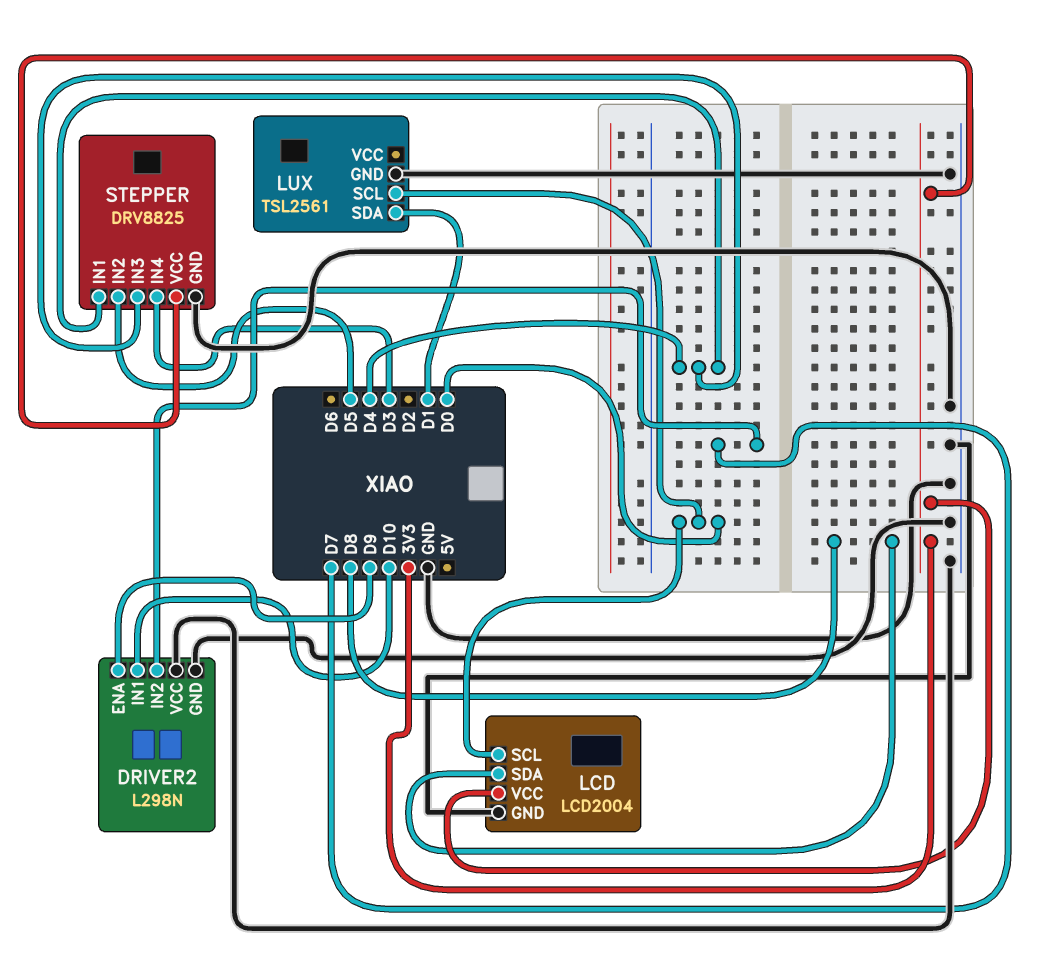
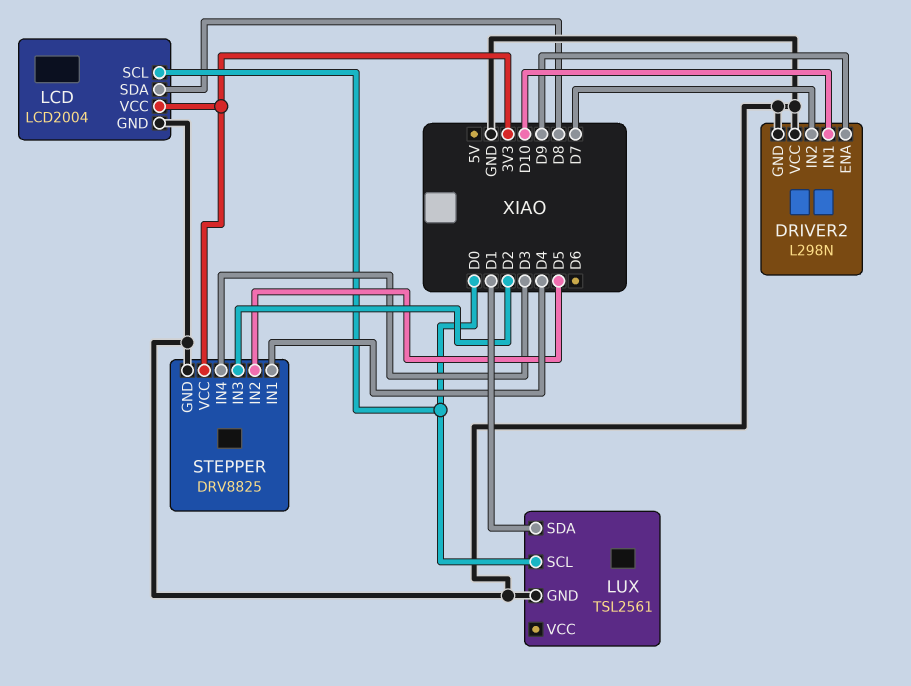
STEPPER pin IN3: D4 -> D2

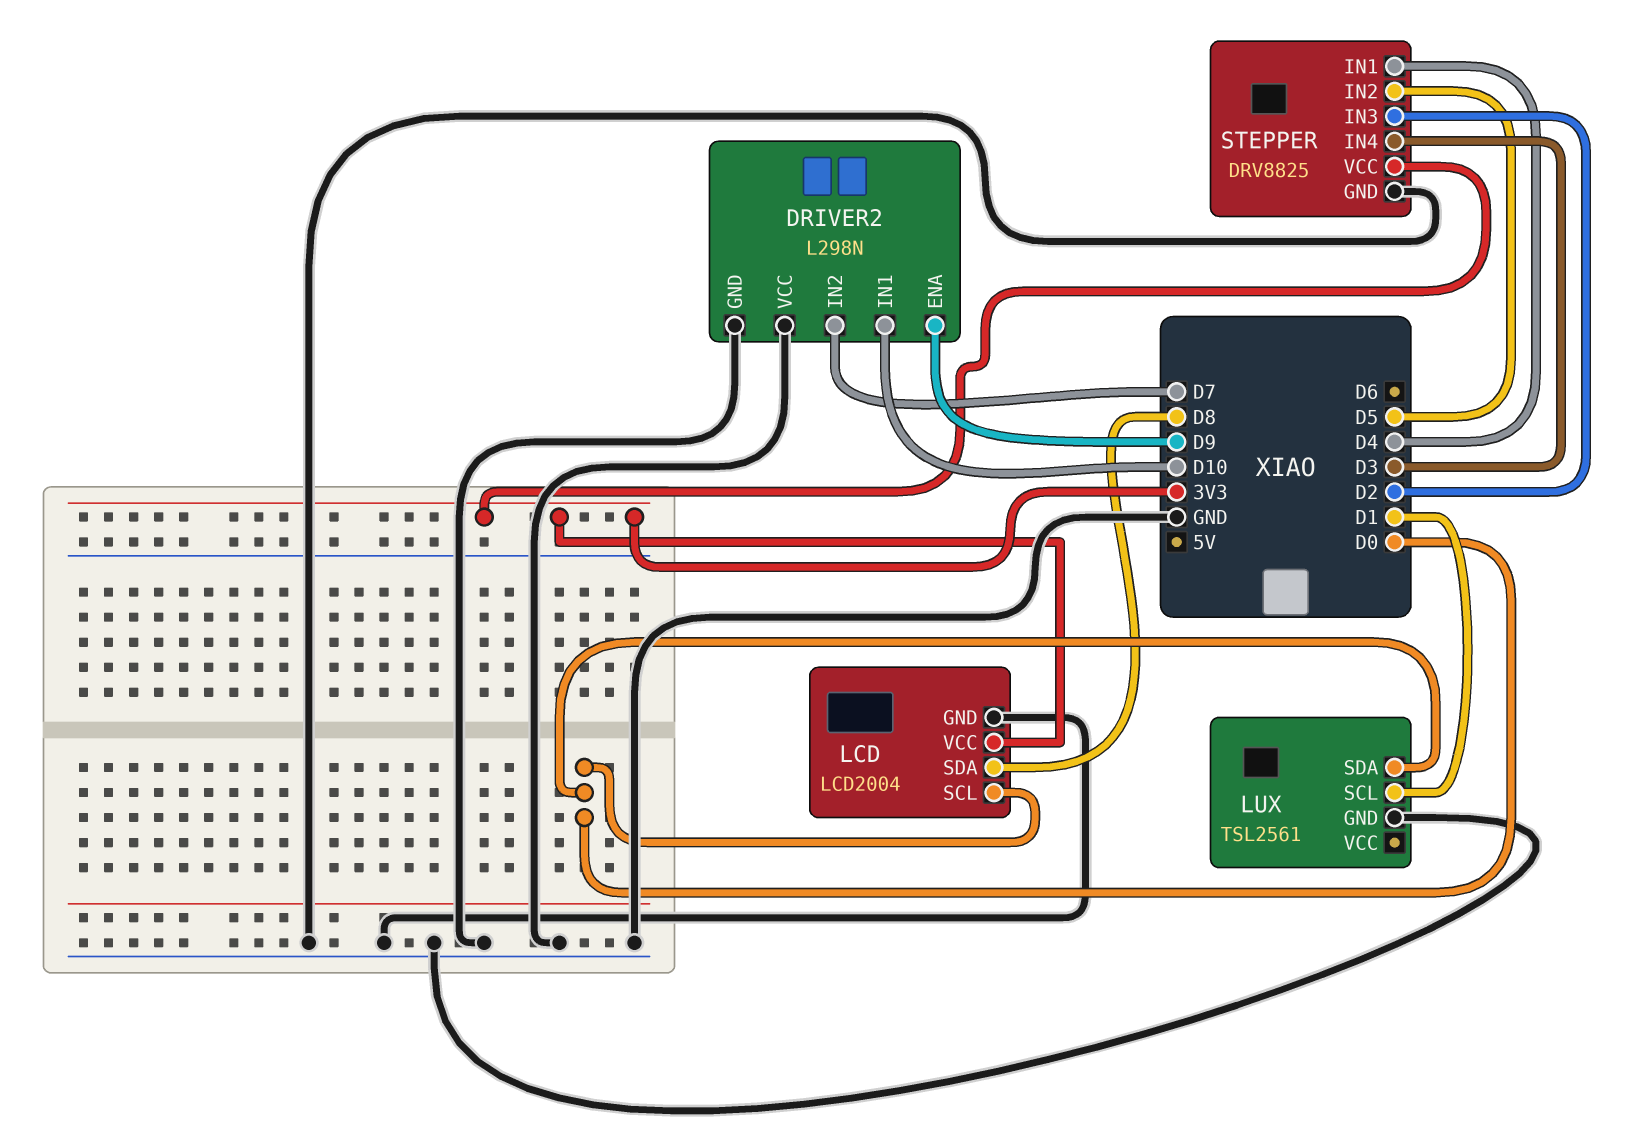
LUX pin SCL: D0 -> D1
LUX pin SDA: D1 -> D0

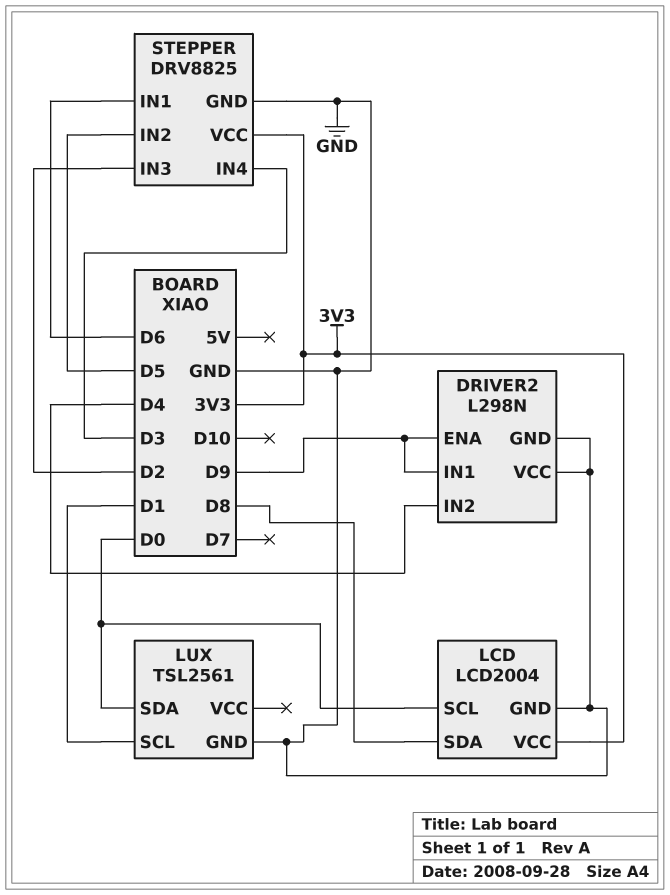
DRIVER2 pin IN1: D10 -> D9
DRIVER2 pin IN2: D7 -> D4
STEPPER pin IN1: D4 -> D6

